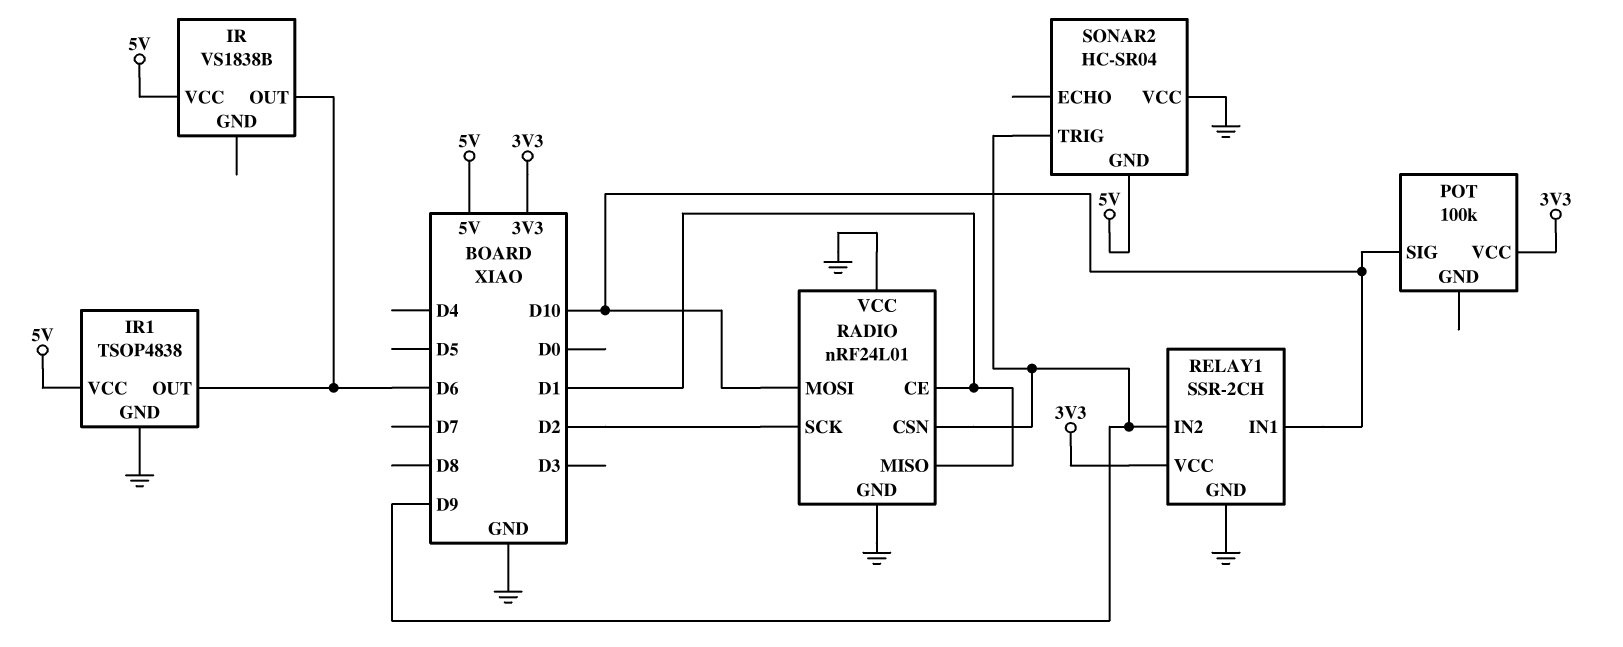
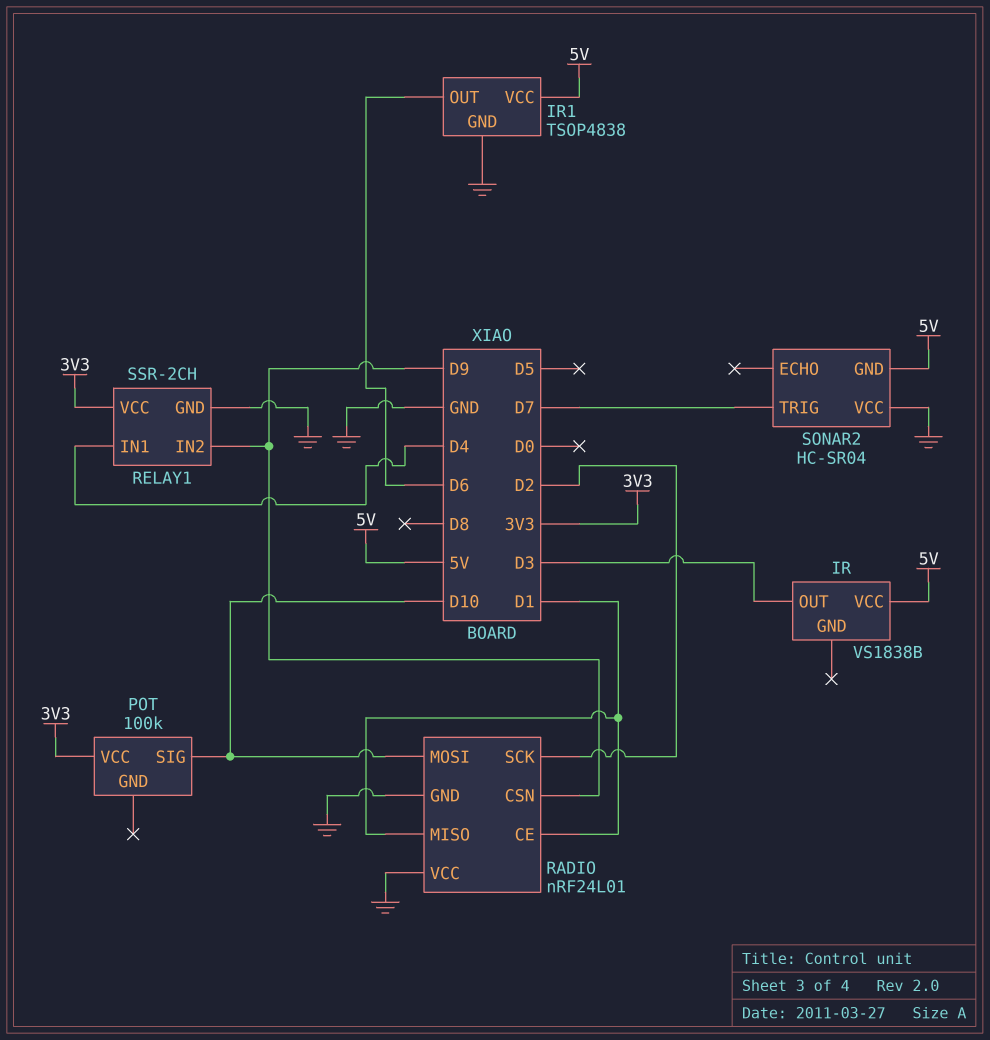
IR pin OUT: D6 -> D3
RELAY1 pin IN1: D10 -> D4
SONAR2 pin TRIG: D9 -> D7

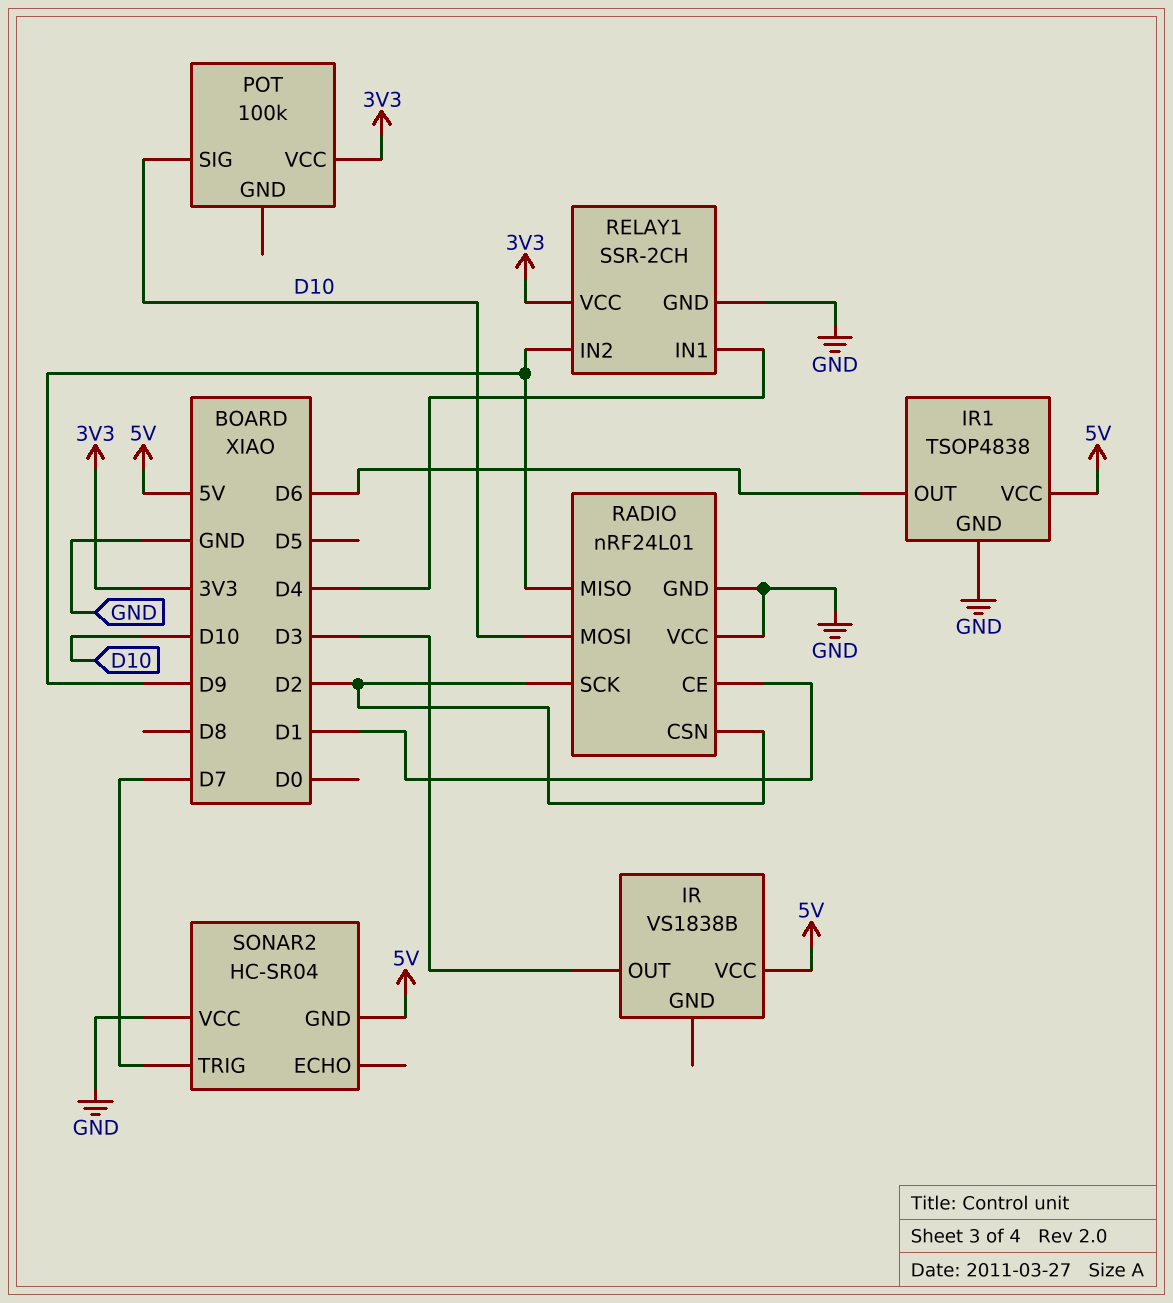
RADIO pin CSN: D9 -> D2
RADIO pin MISO: D1 -> D9

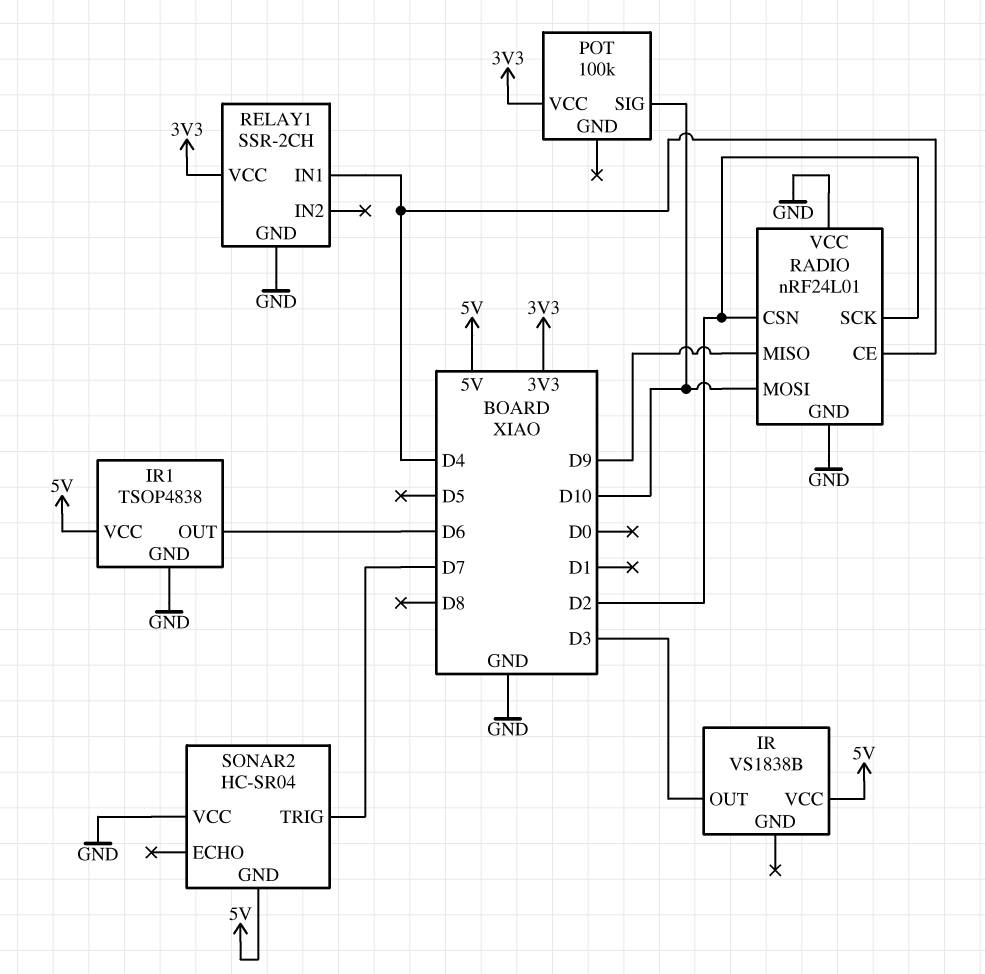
RADIO pin CE: D1 -> D4
RELAY1 pin IN2: D9 -> none

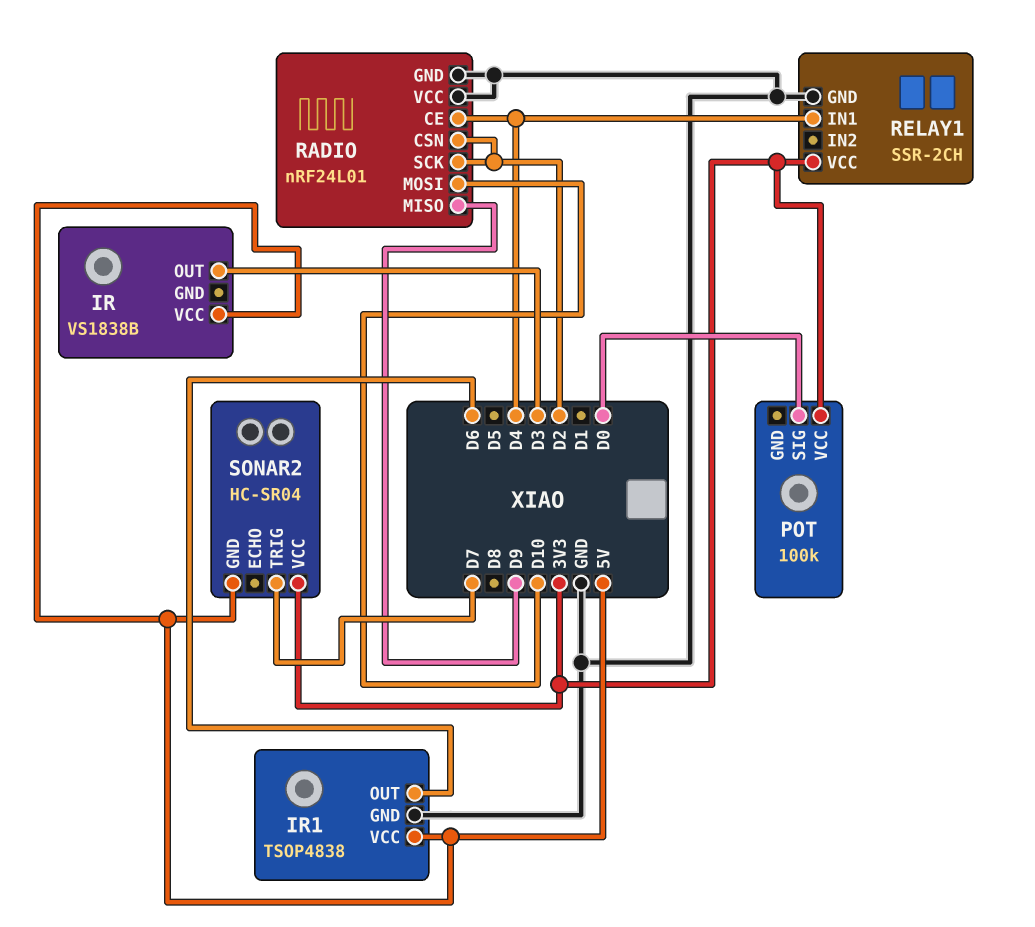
POT pin SIG: D10 -> D0
SONAR2 pin VCC: GND -> 3V3

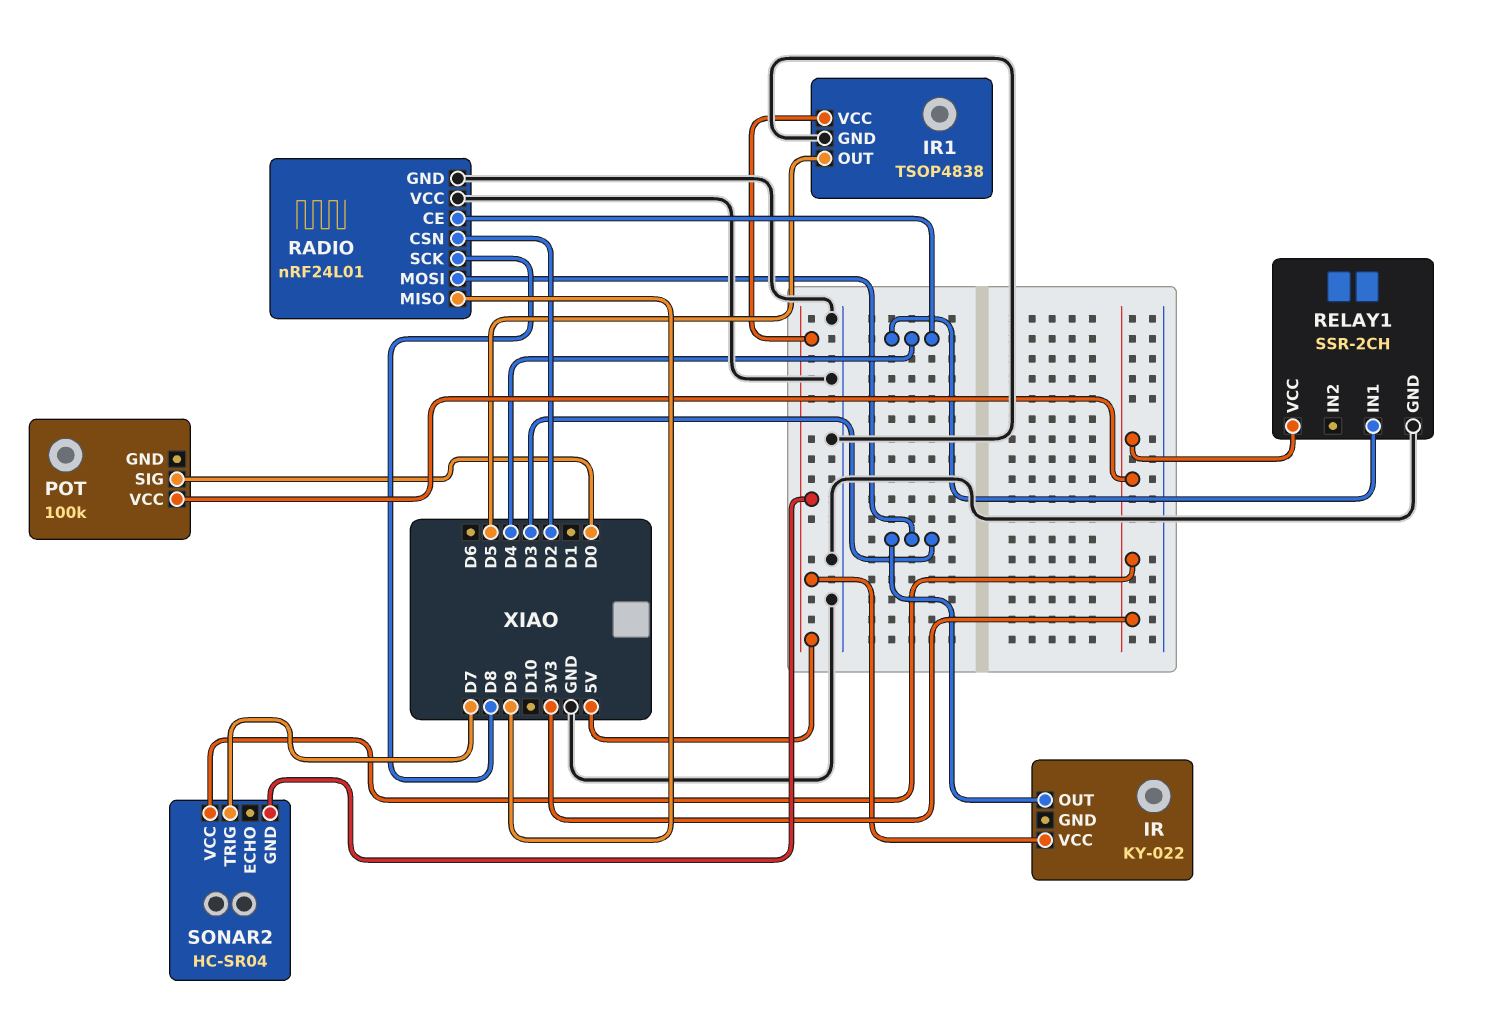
IR: VS1838B -> KY-022
IR1 pin OUT: D6 -> D5
RADIO pin MOSI: D10 -> D3
RADIO pin SCK: D2 -> D8

